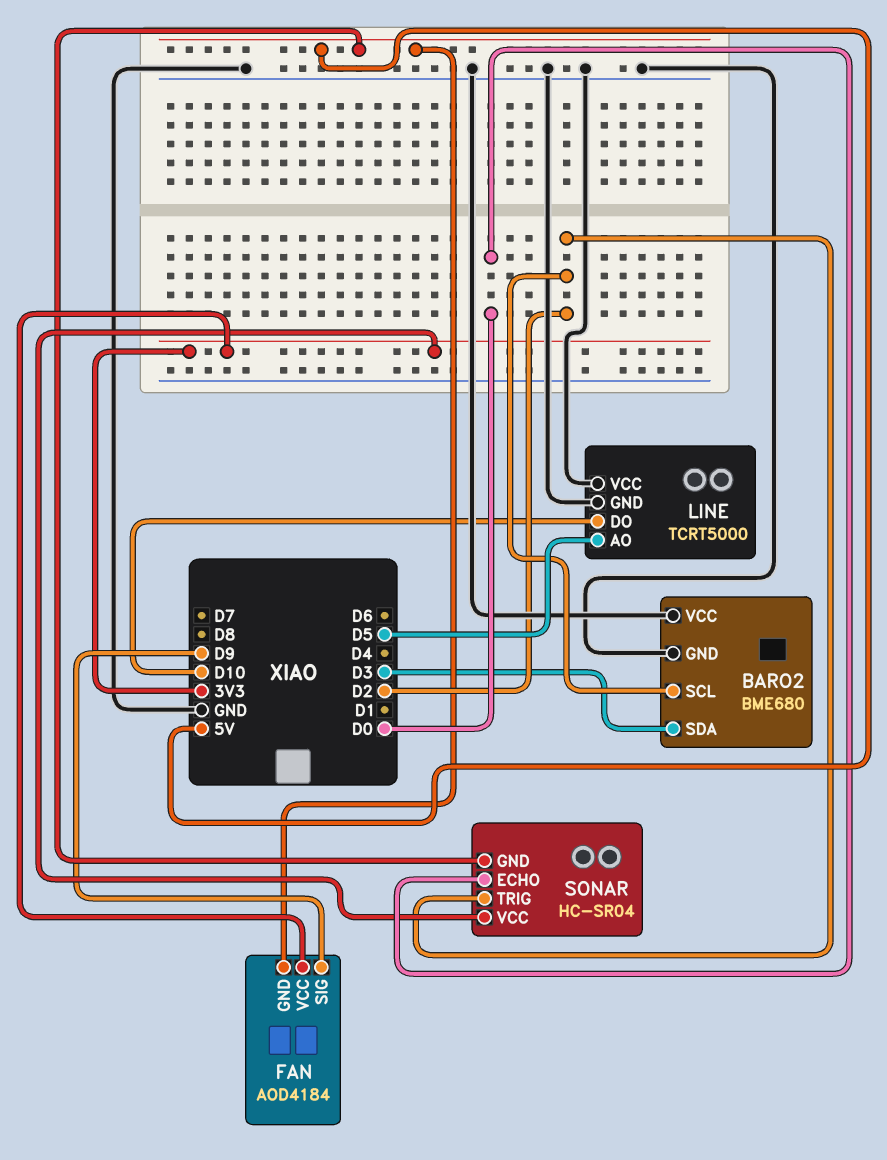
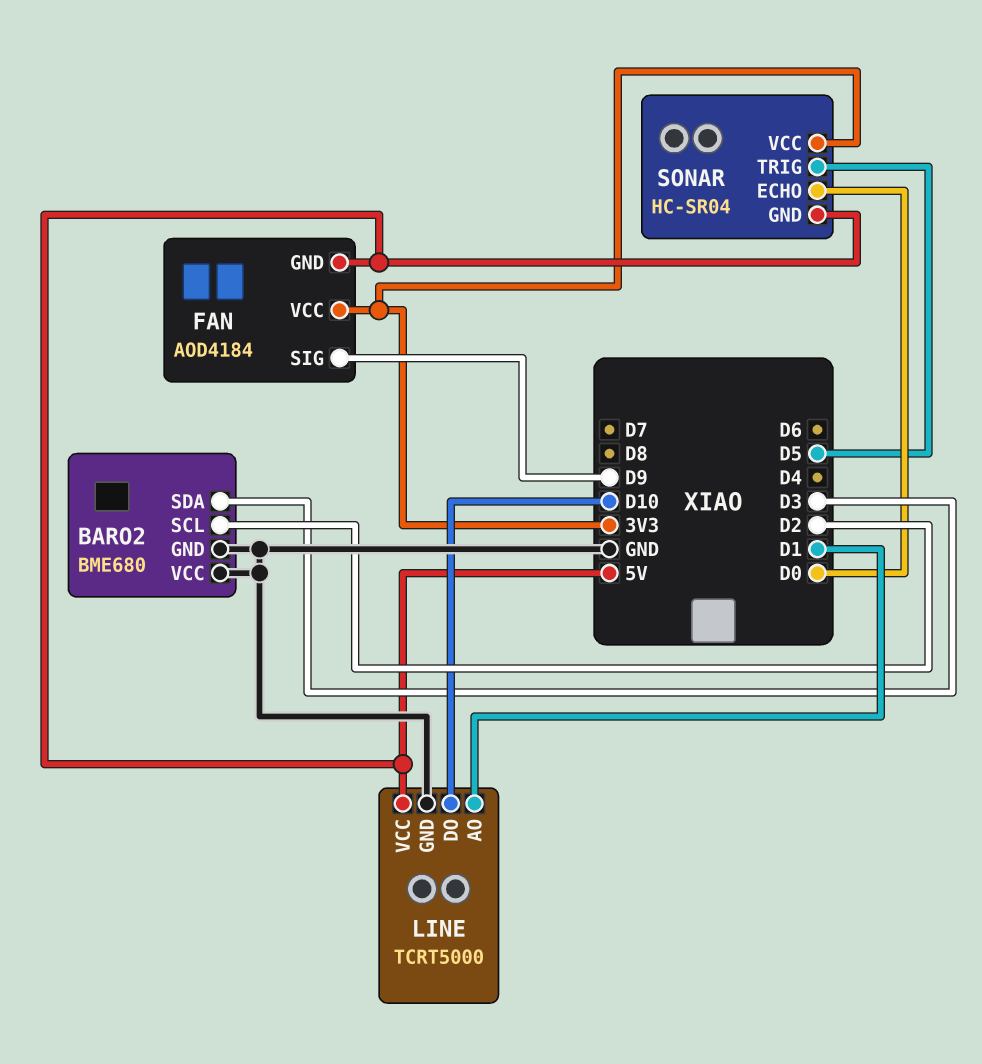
LINE pin AO: D5 -> D1
LINE pin VCC: GND -> 5V
SONAR pin TRIG: D2 -> D5

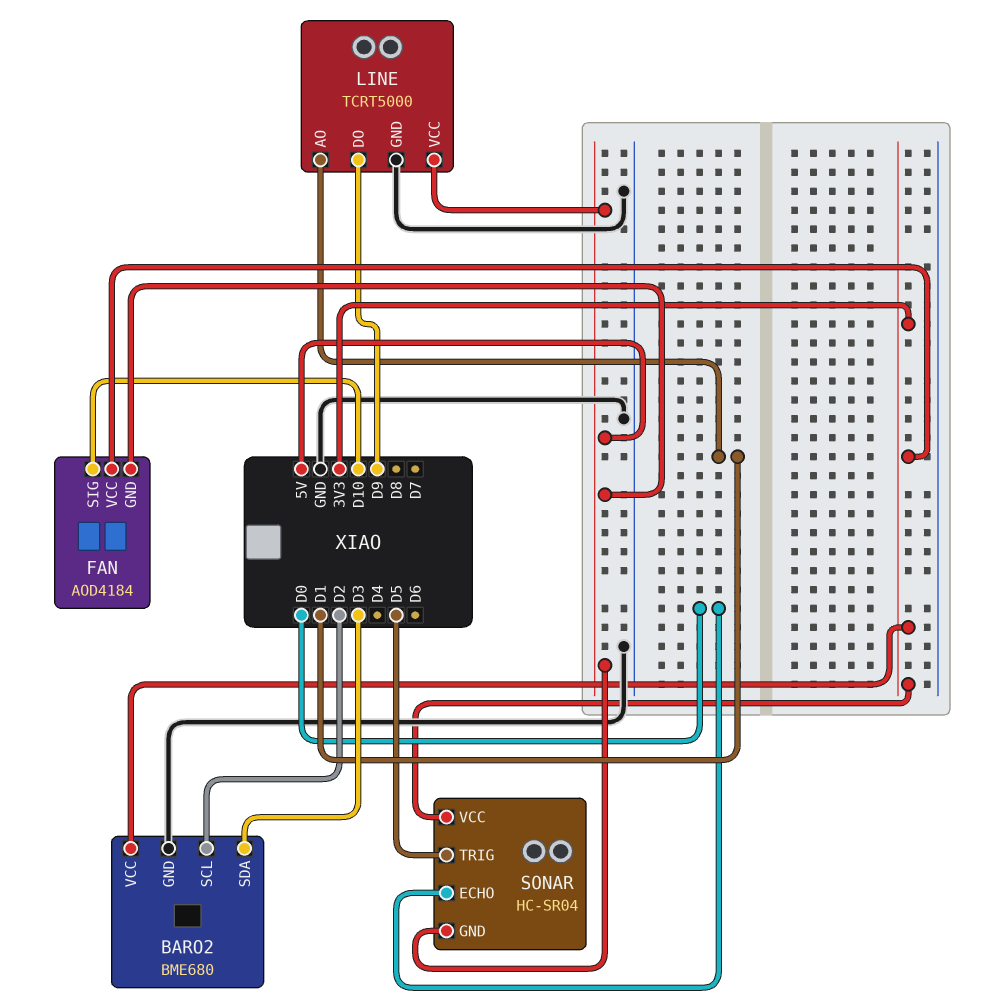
BARO2 pin VCC: GND -> 3V3
FAN pin SIG: D9 -> D10
LINE pin DO: D10 -> D9

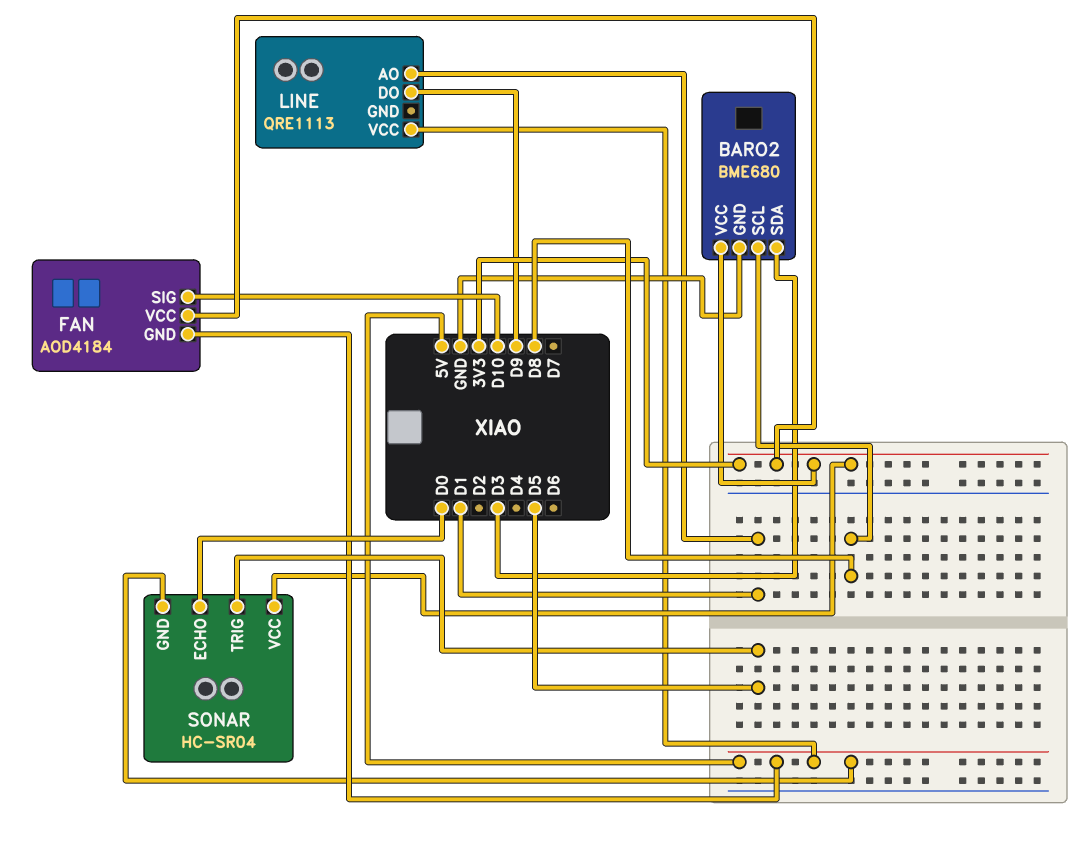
BARO2 pin SCL: D2 -> D8
LINE: TCRT5000 -> QRE1113
LINE pin GND: GND -> none

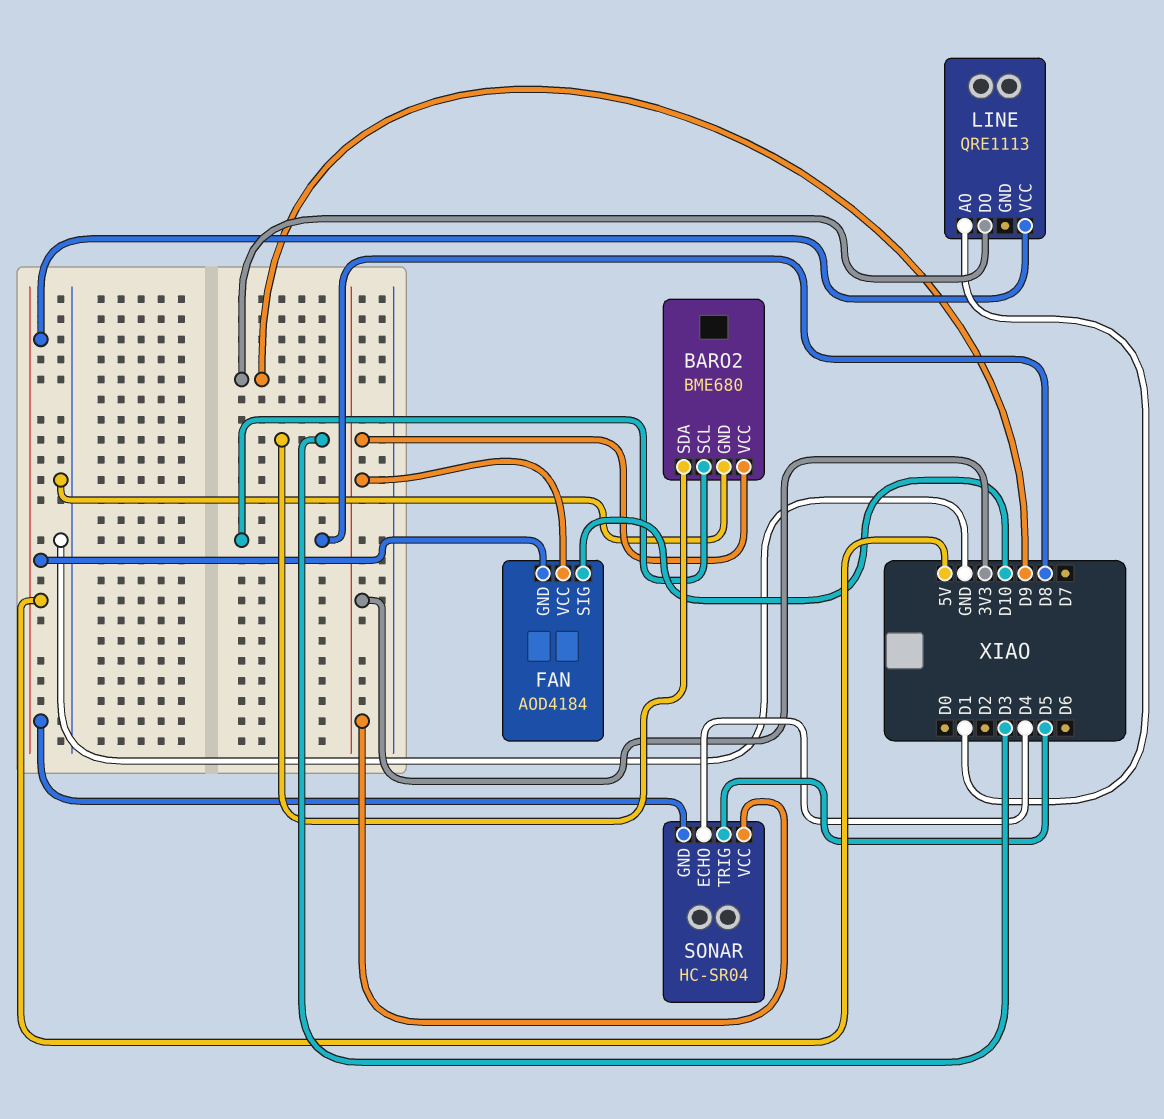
SONAR pin ECHO: D0 -> D4

